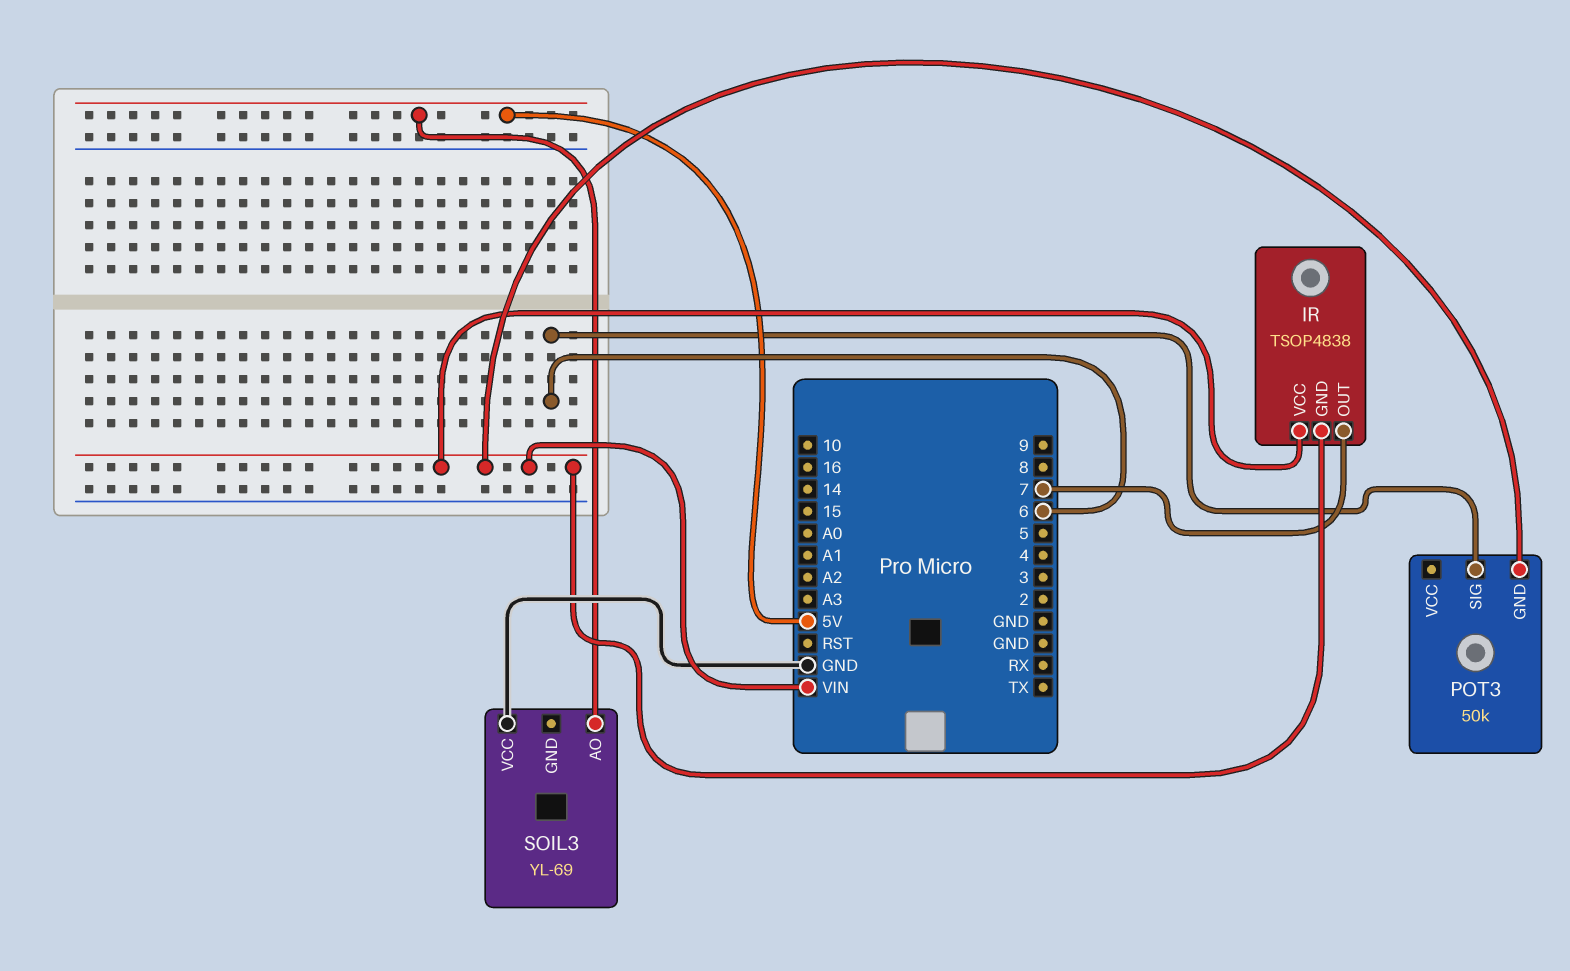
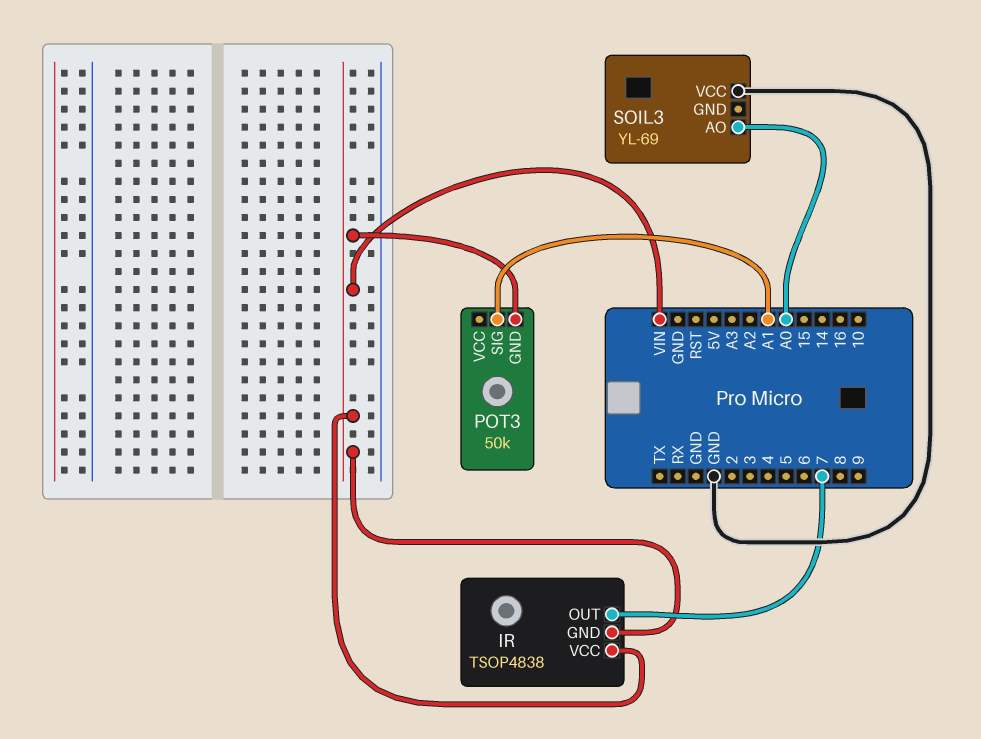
POT3 pin SIG: 6 -> A1
SOIL3 pin AO: 5V -> A0

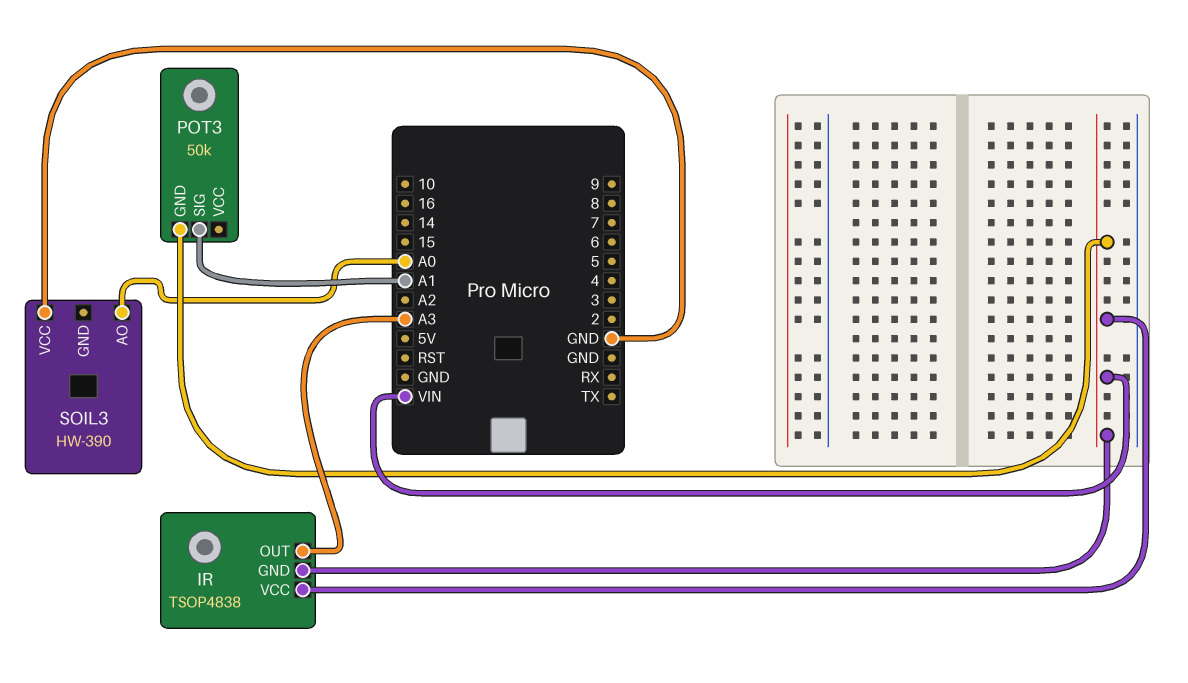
IR pin OUT: 7 -> A3
SOIL3: YL-69 -> HW-390

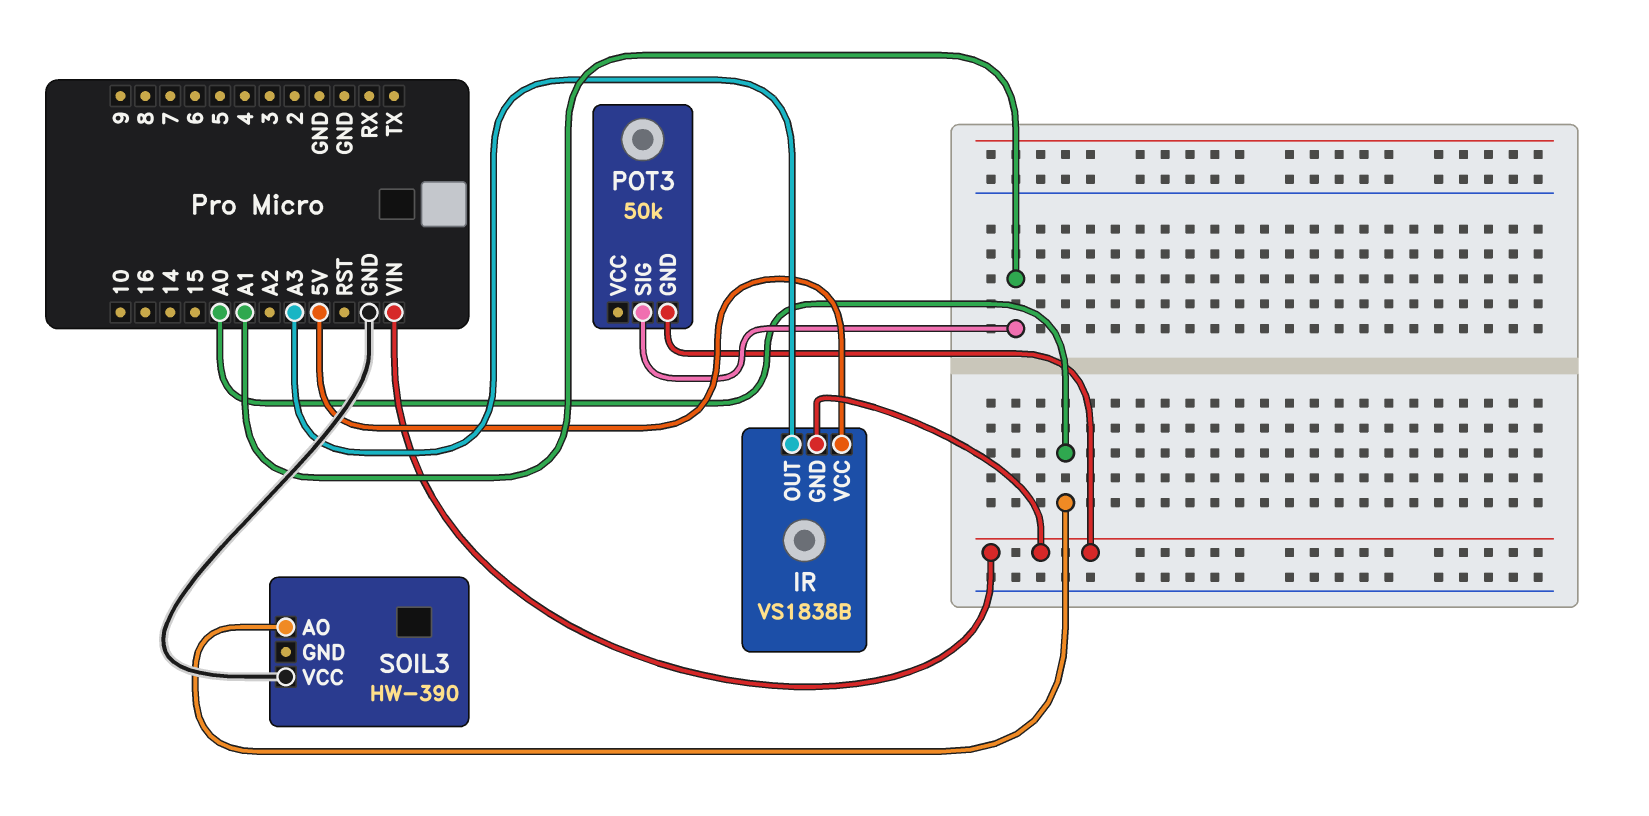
IR: TSOP4838 -> VS1838B
IR pin VCC: VIN -> 5V

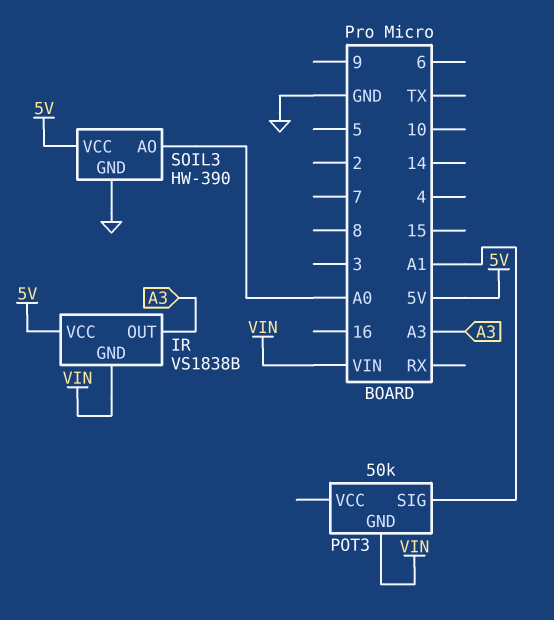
SOIL3 pin GND: none -> GND
SOIL3 pin VCC: GND -> 5V

